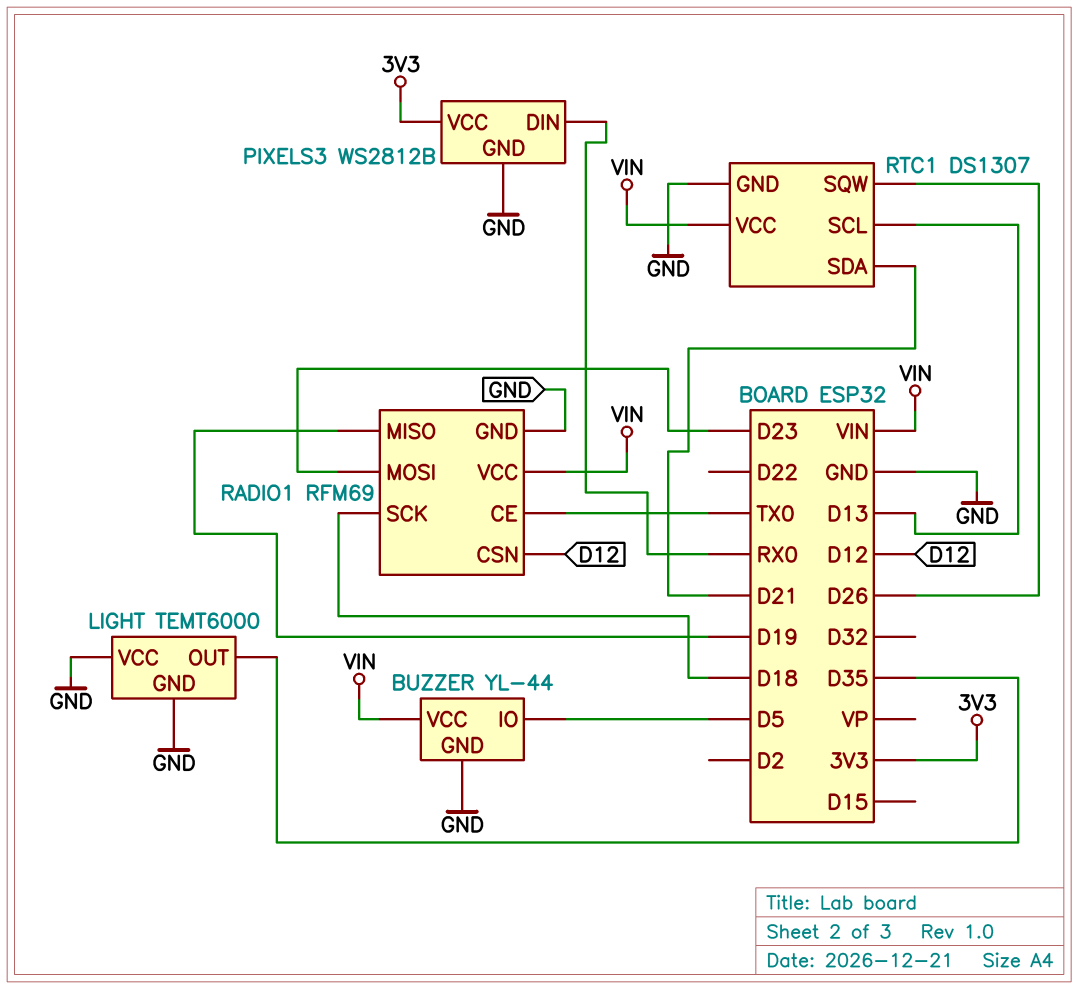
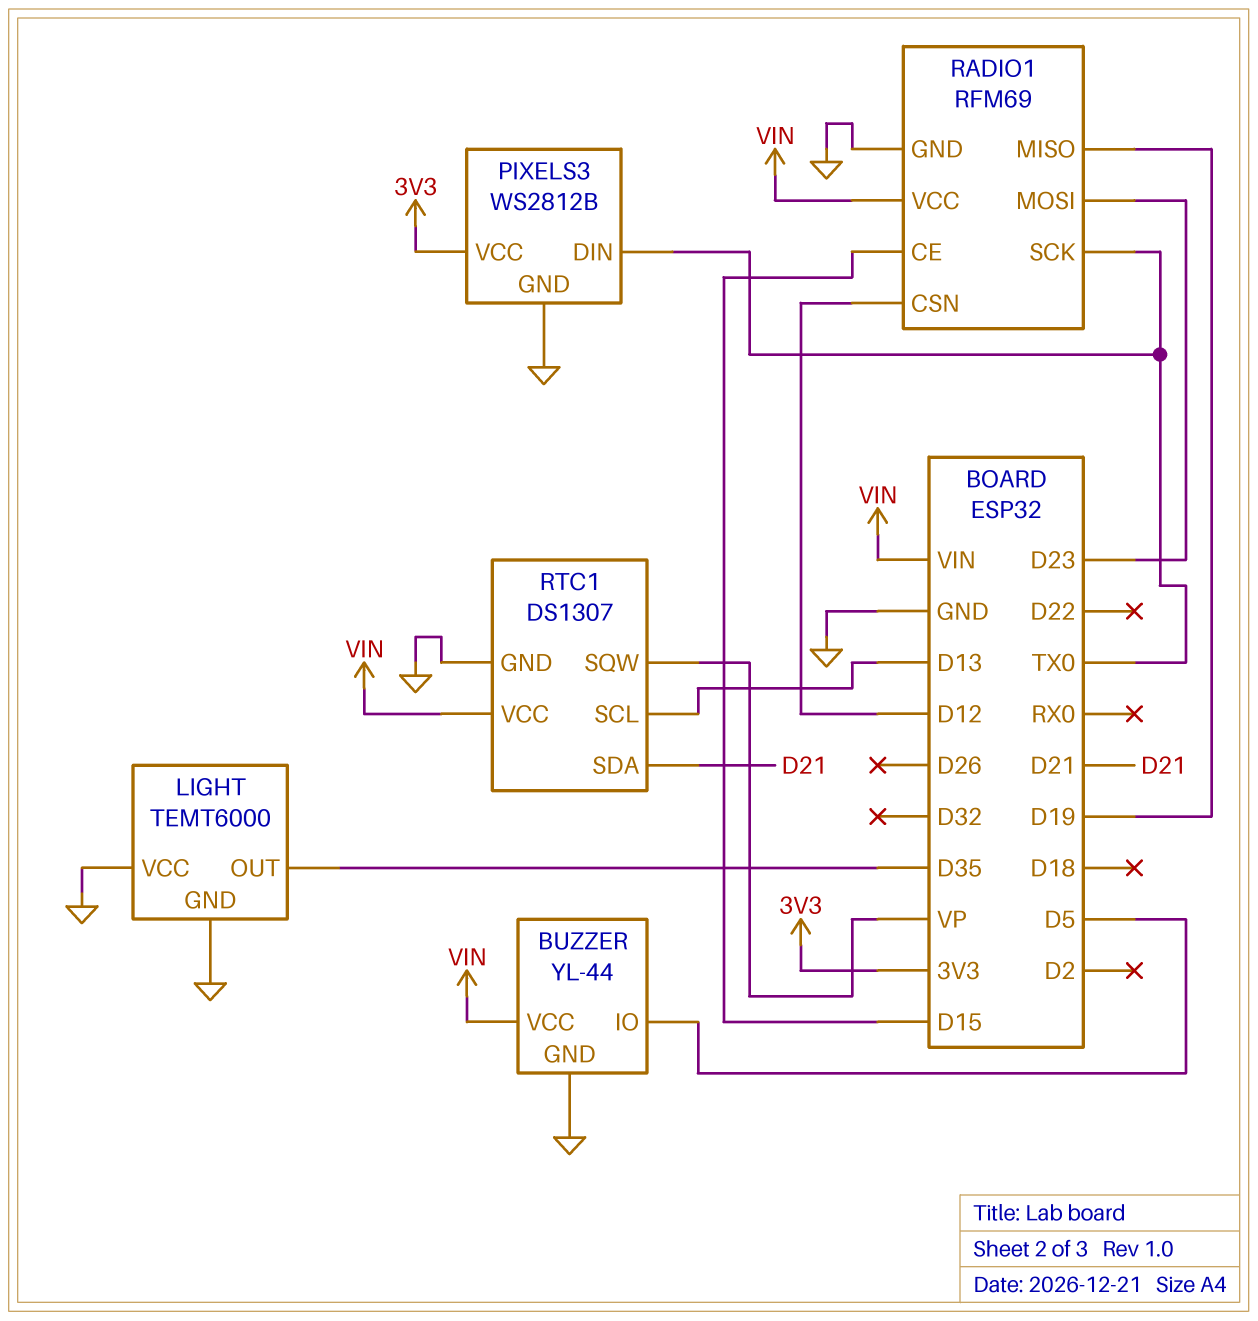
PIXELS3 pin DIN: RX0 -> TX0
RADIO1 pin CE: TX0 -> D15
RADIO1 pin SCK: D18 -> TX0
RTC1 pin SQW: D26 -> VP

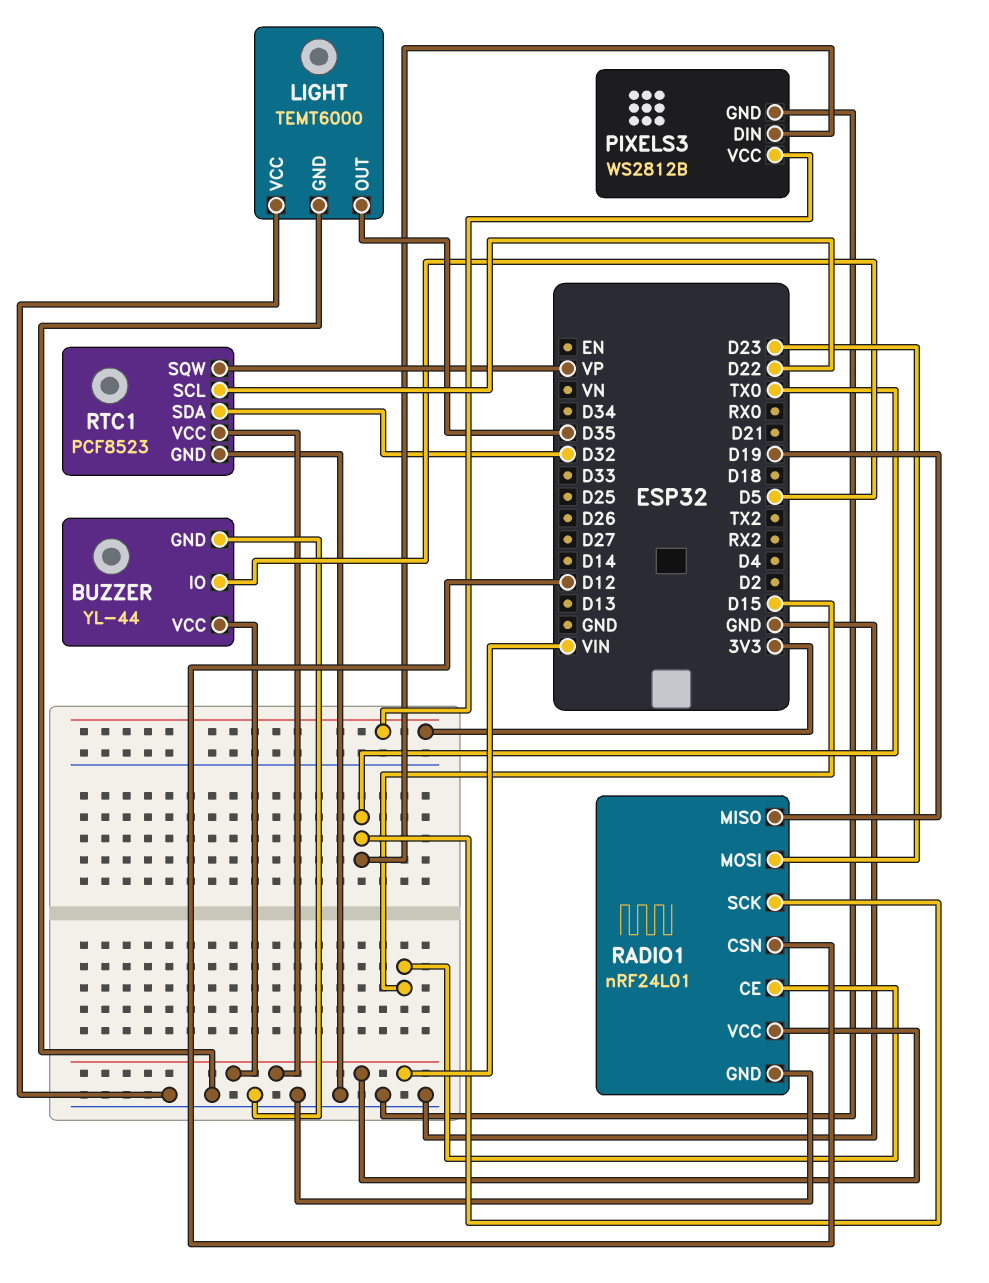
RADIO1: RFM69 -> nRF24L01
RTC1: DS1307 -> PCF8523
RTC1 pin SCL: D13 -> D22
RTC1 pin SDA: D21 -> D32

